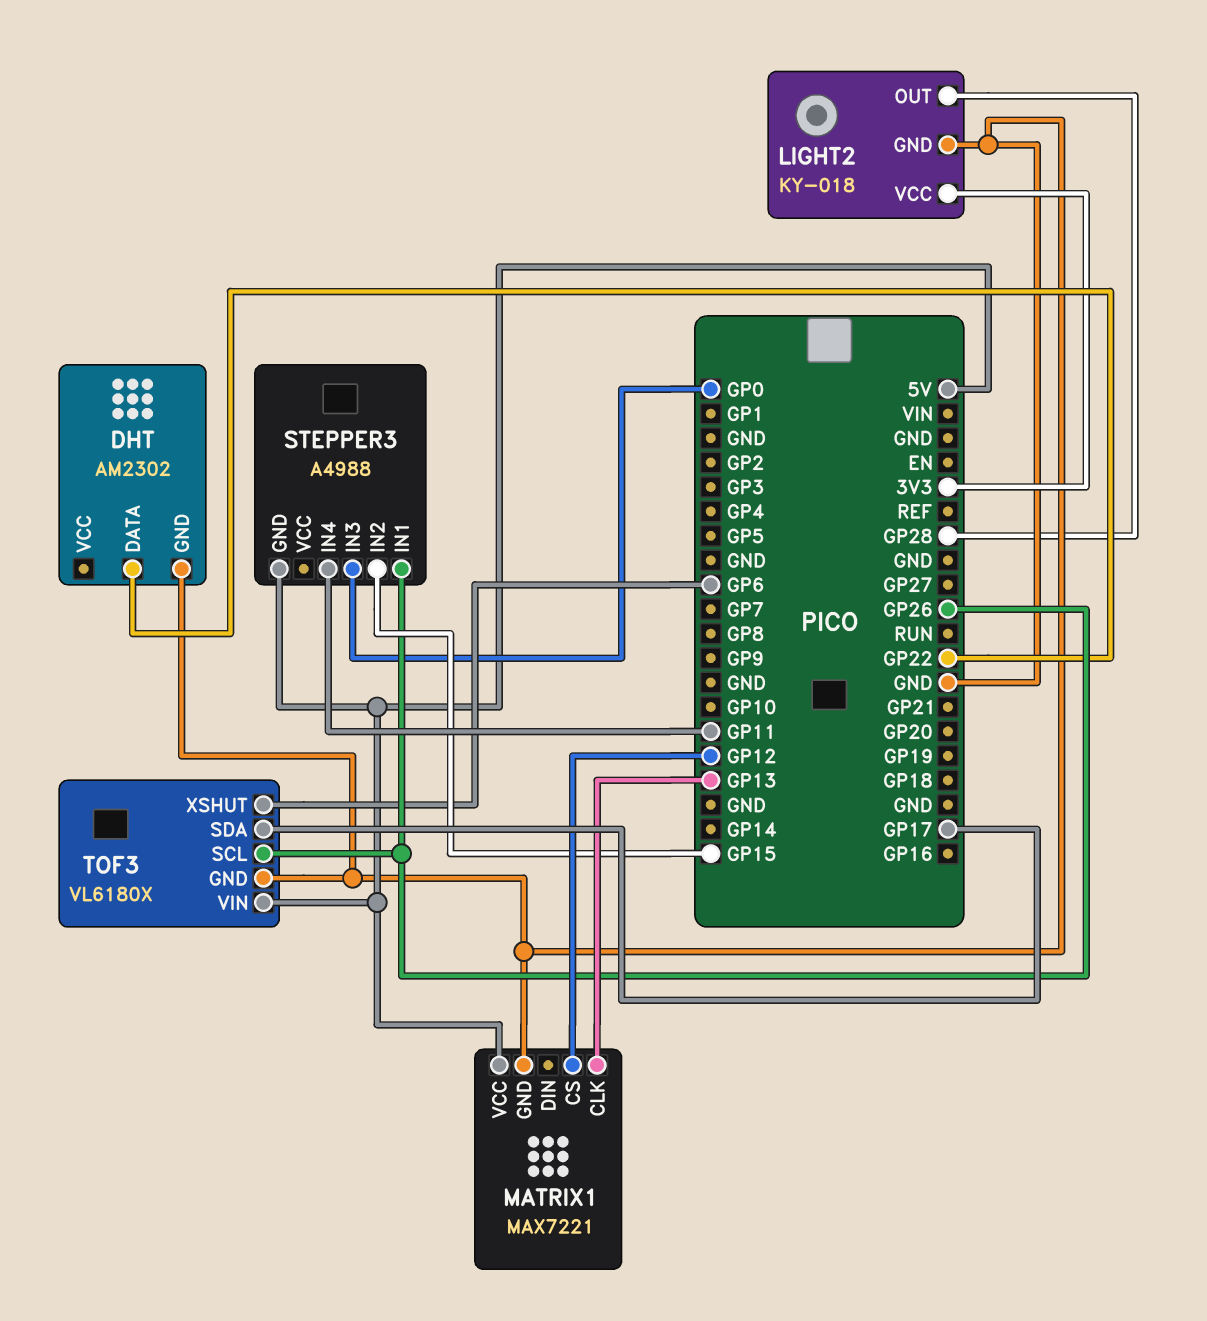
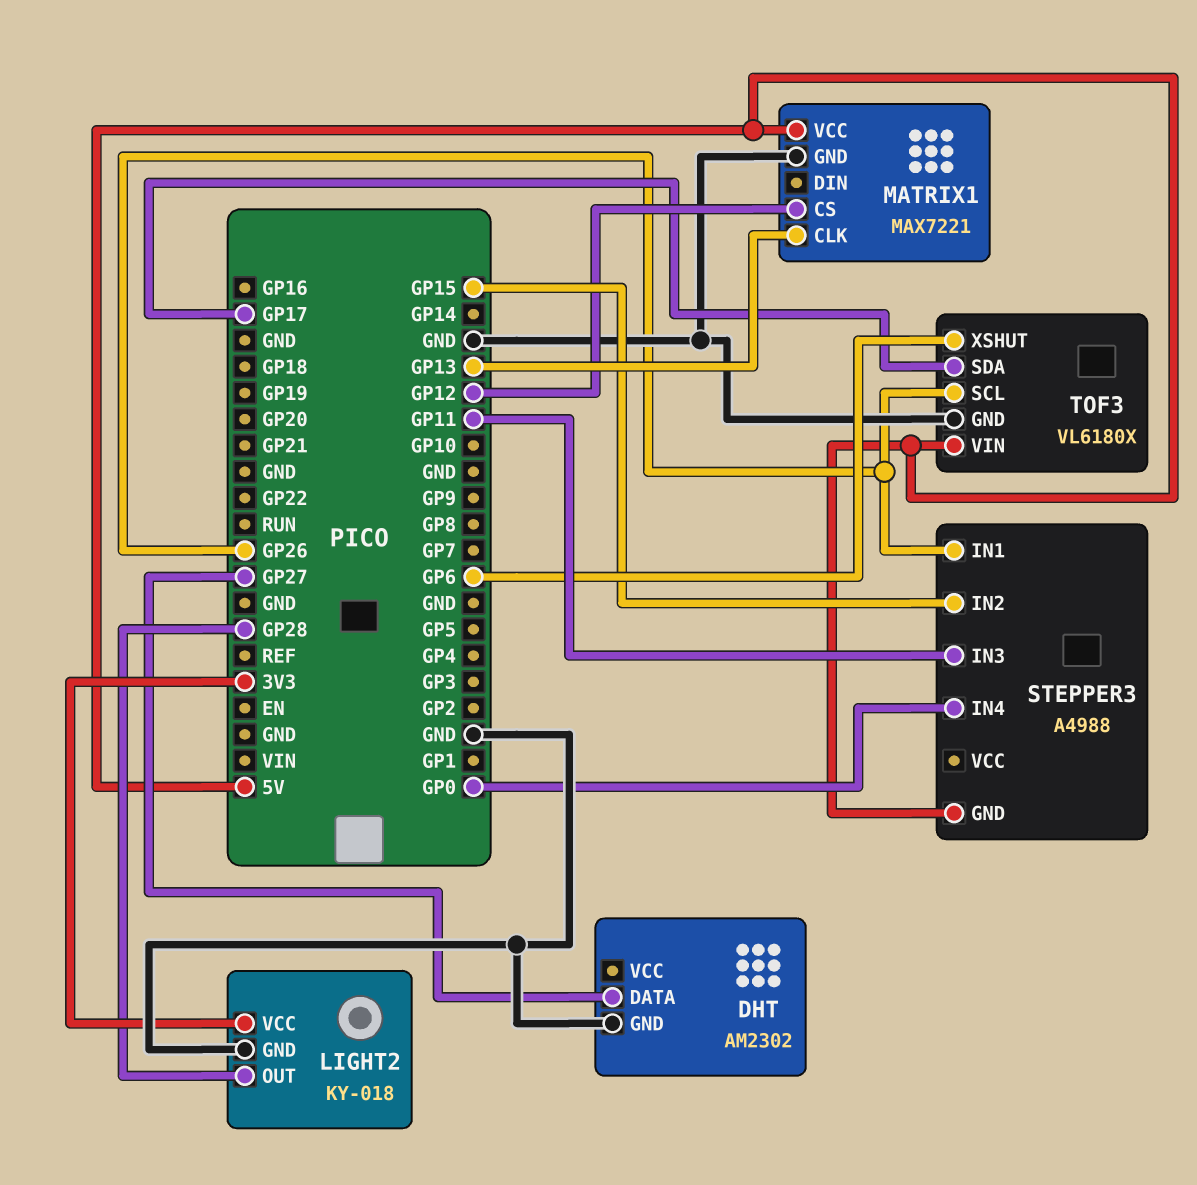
DHT pin DATA: GP22 -> GP27
STEPPER3 pin IN3: GP0 -> GP11
STEPPER3 pin IN4: GP11 -> GP0

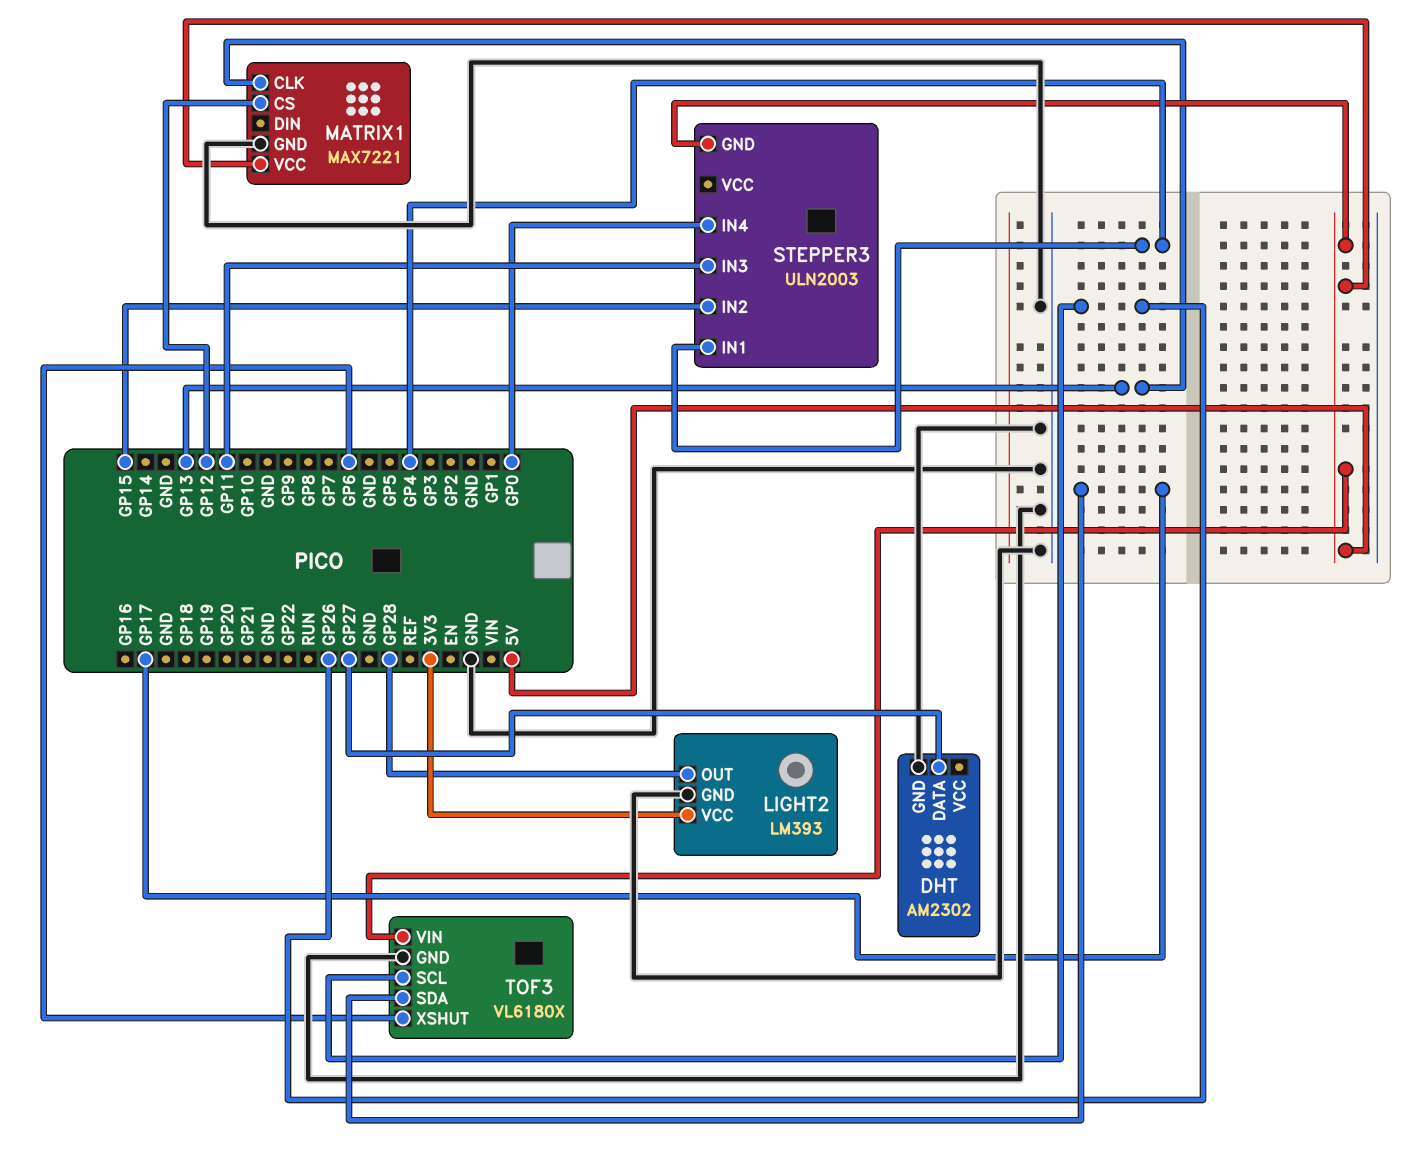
LIGHT2: KY-018 -> LM393
STEPPER3: A4988 -> ULN2003
STEPPER3 pin IN1: GP26 -> GP4

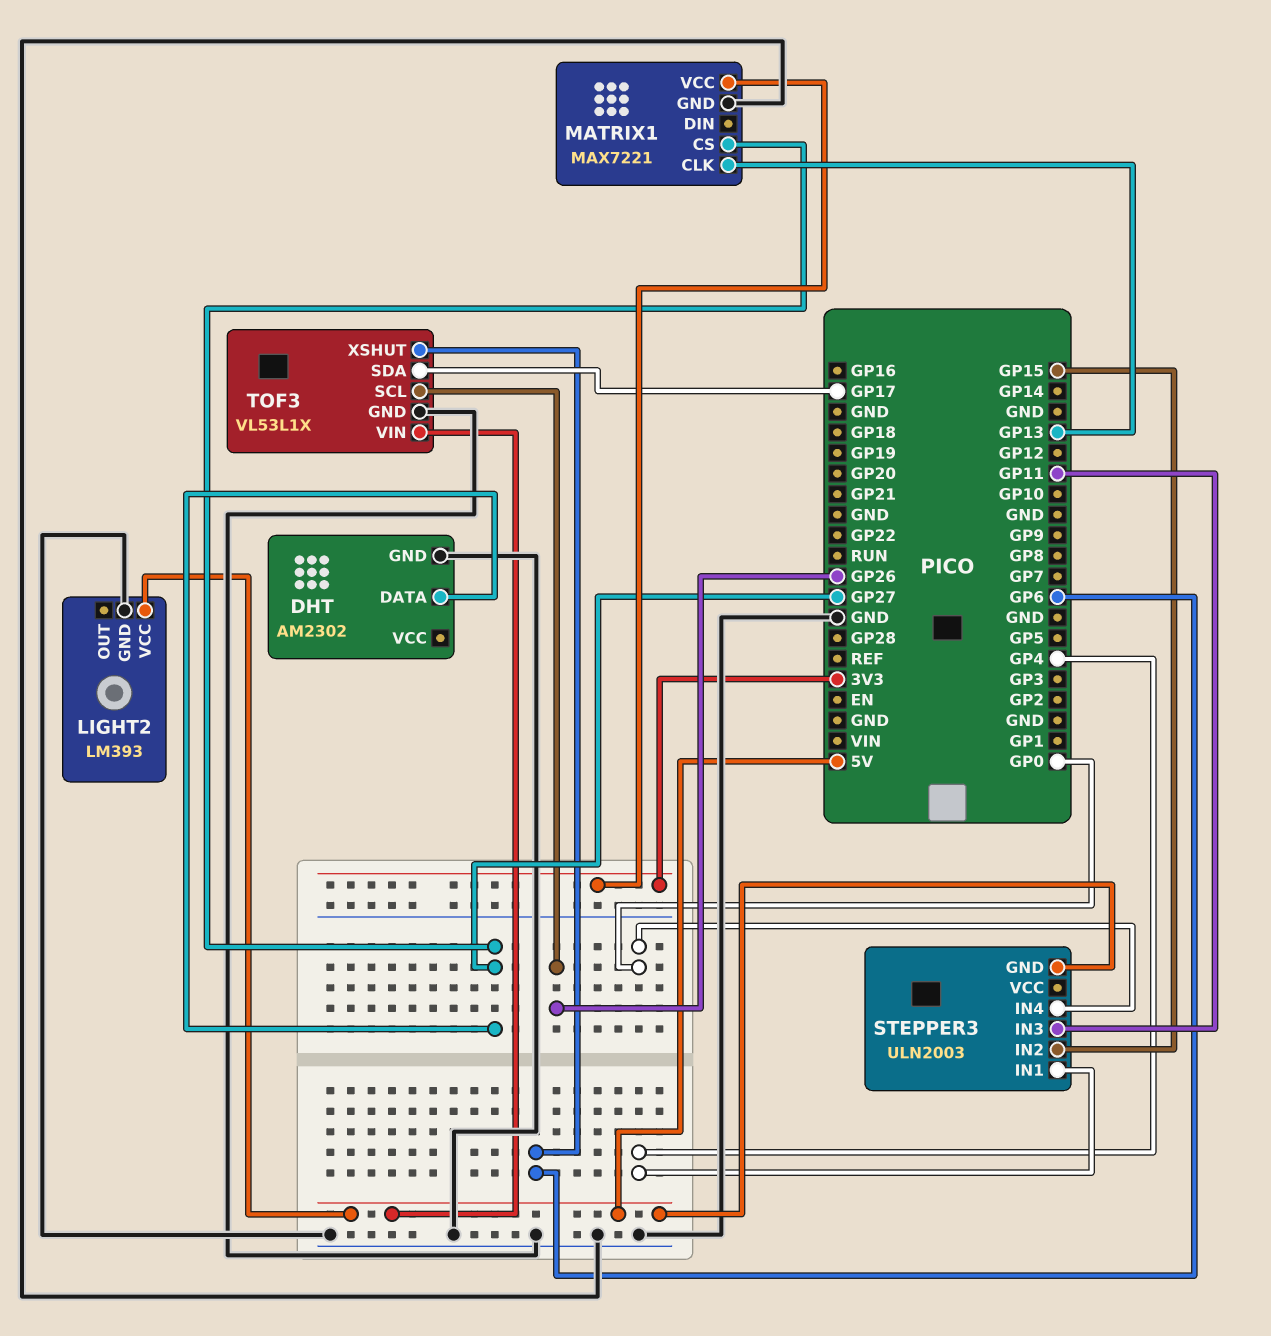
LIGHT2 pin OUT: GP28 -> none
LIGHT2 pin VCC: 3V3 -> 5V
MATRIX1 pin CS: GP12 -> GP27
MATRIX1 pin VCC: 5V -> 3V3
TOF3: VL6180X -> VL53L1X

